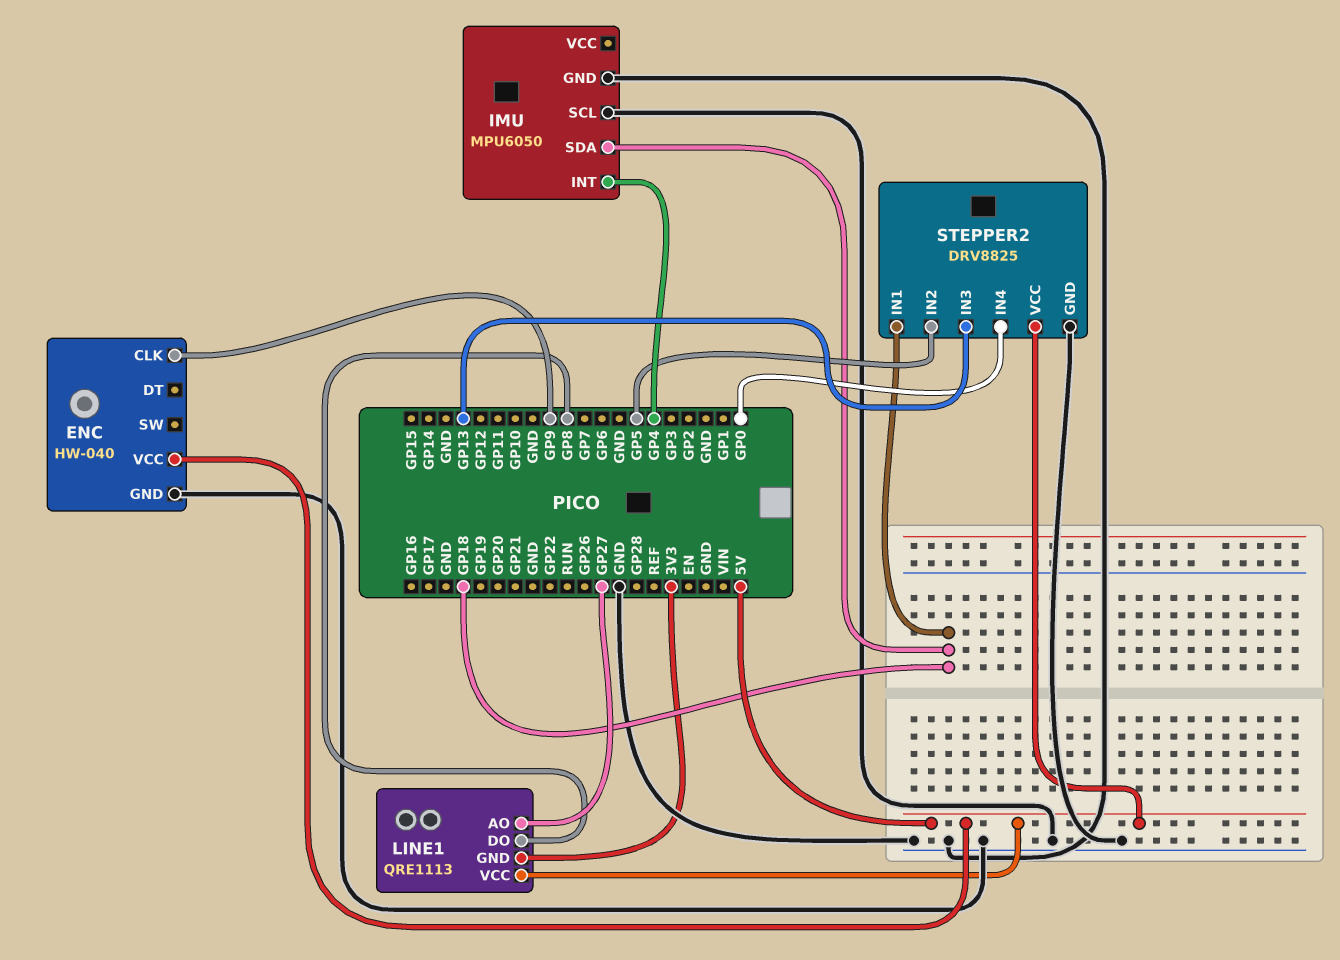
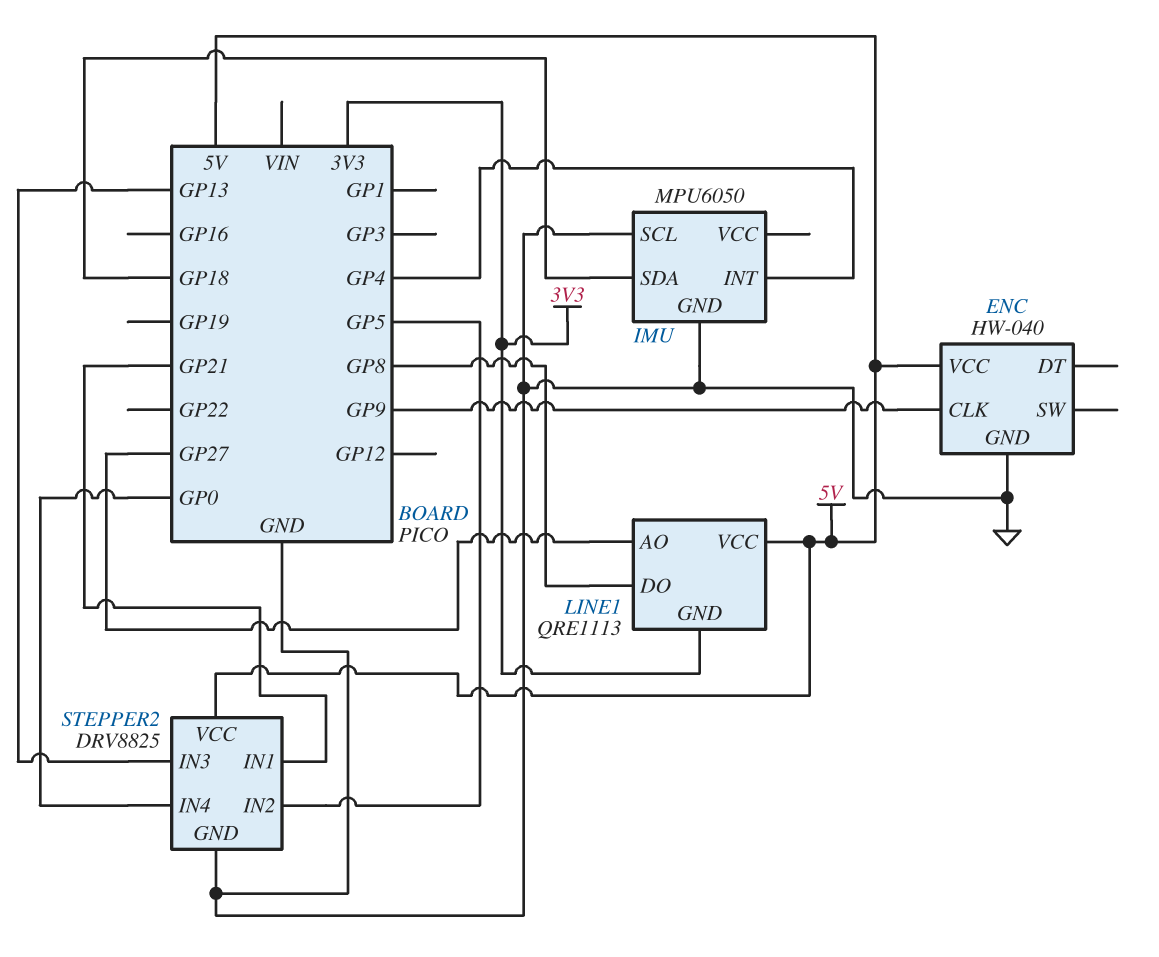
STEPPER2 pin IN1: GP18 -> GP21

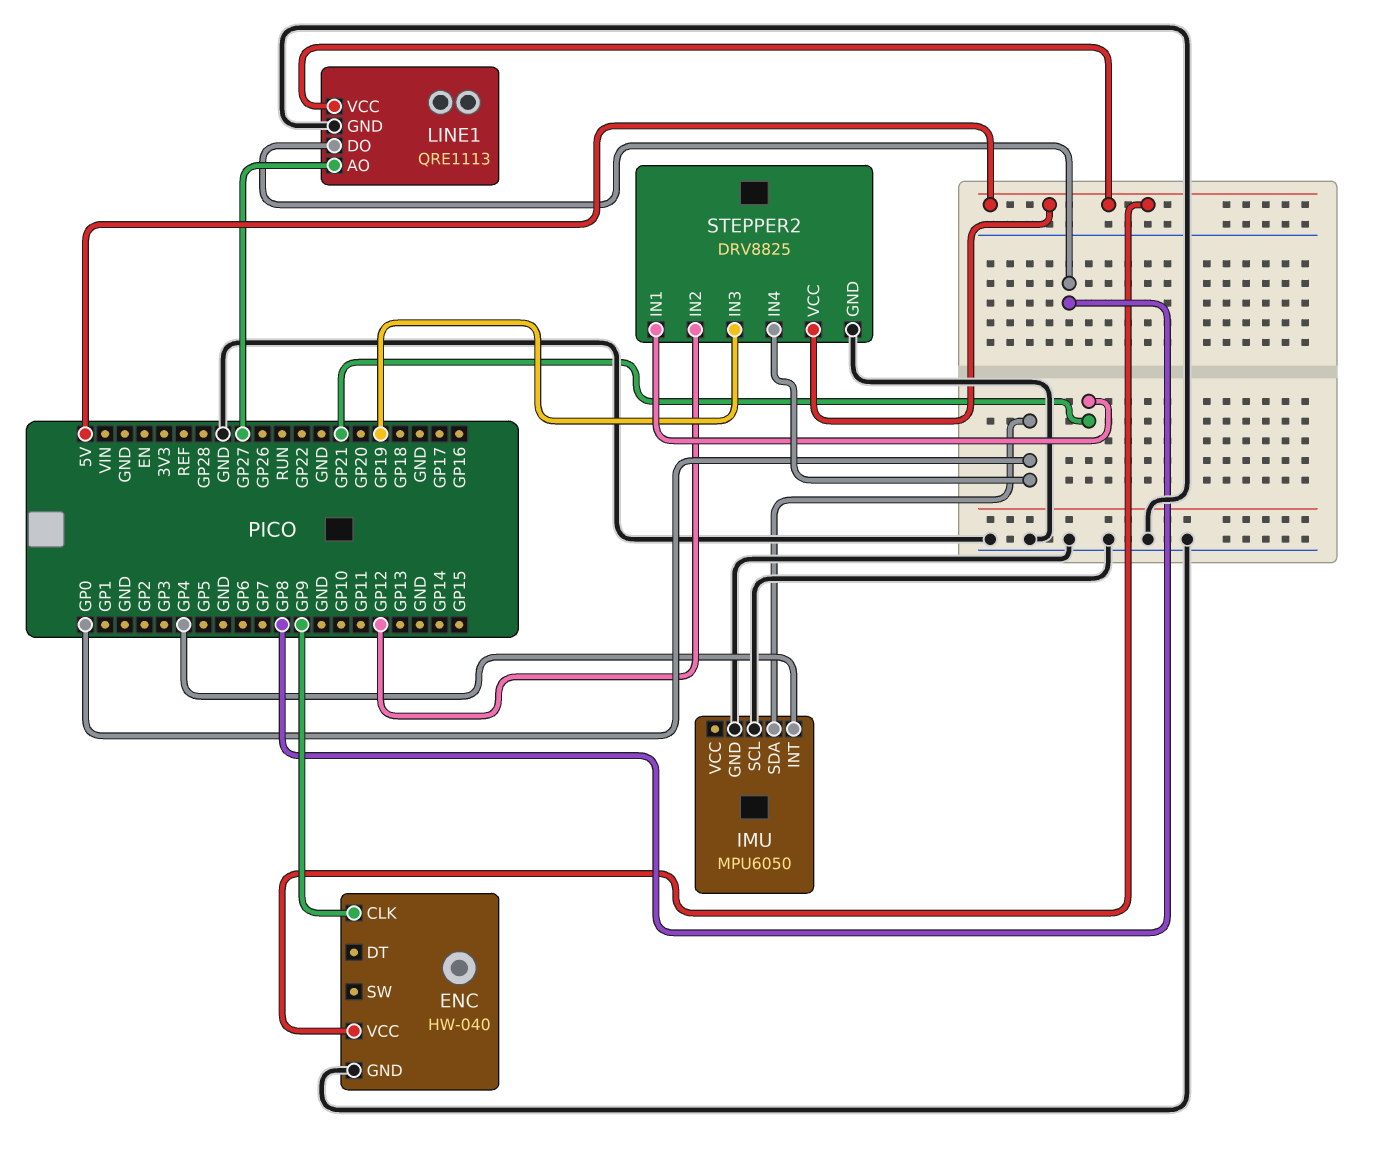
IMU pin SDA: GP18 -> GP0
LINE1 pin GND: 3V3 -> GND
STEPPER2 pin IN2: GP5 -> GP12
STEPPER2 pin IN3: GP13 -> GP19

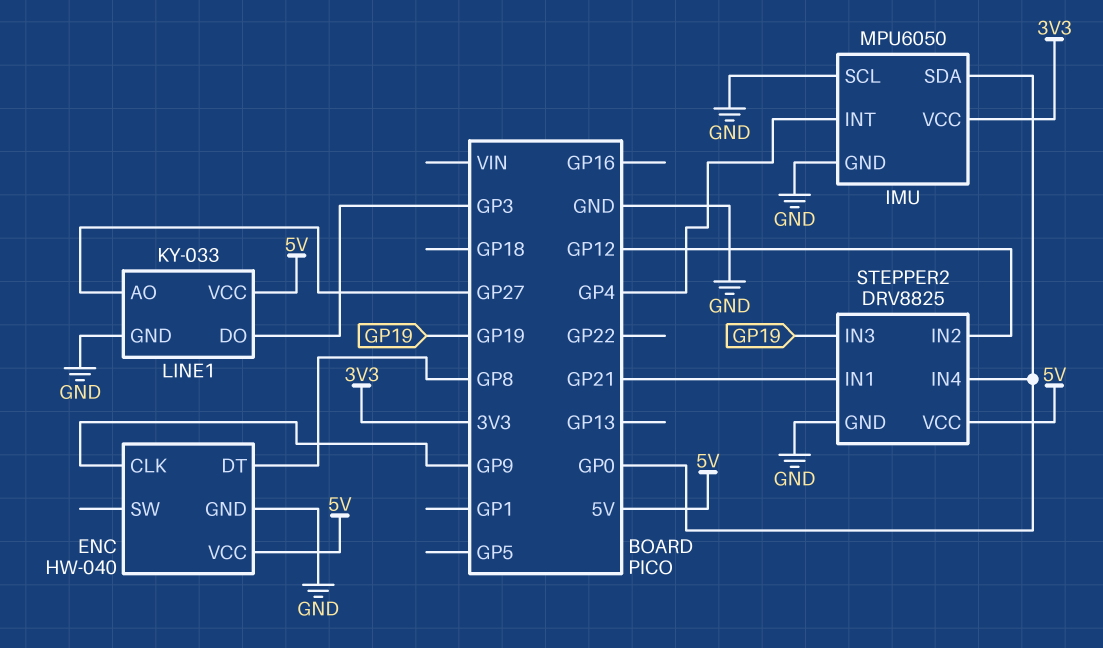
ENC pin DT: none -> GP8
IMU pin VCC: none -> 3V3
LINE1: QRE1113 -> KY-033
LINE1 pin DO: GP8 -> GP3

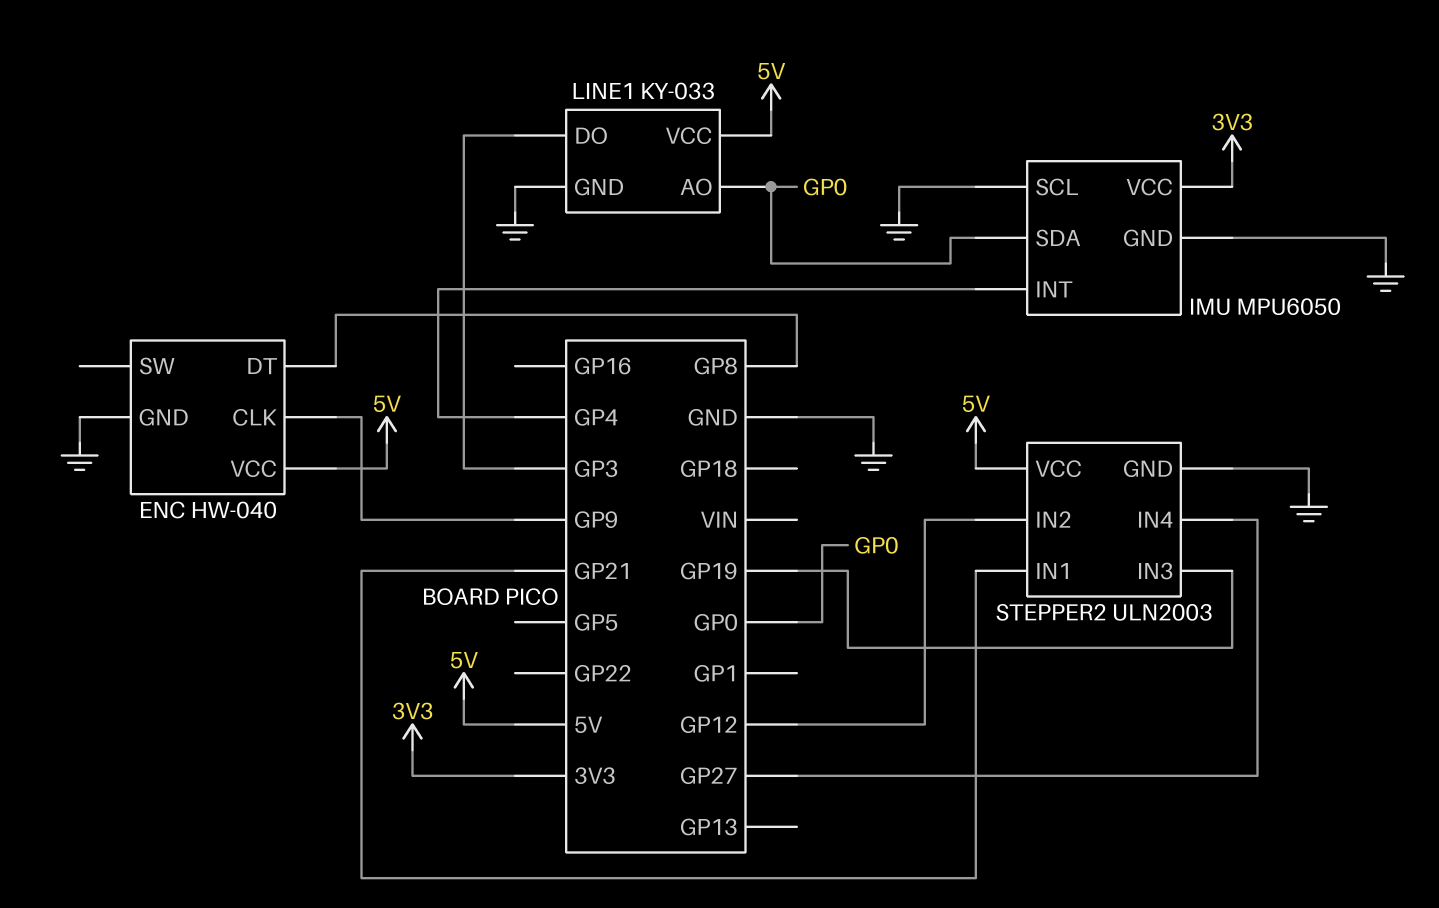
LINE1 pin AO: GP27 -> GP0
STEPPER2: DRV8825 -> ULN2003
STEPPER2 pin IN4: GP0 -> GP27

